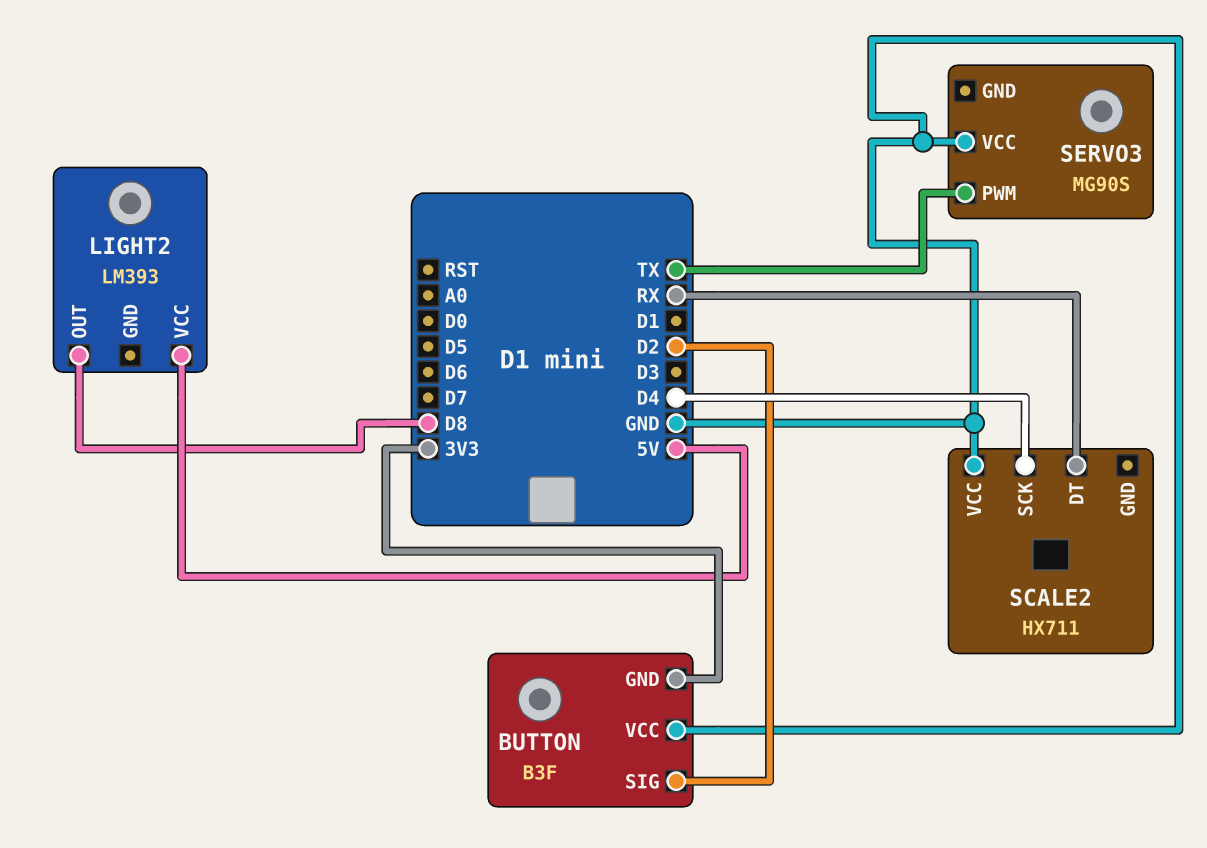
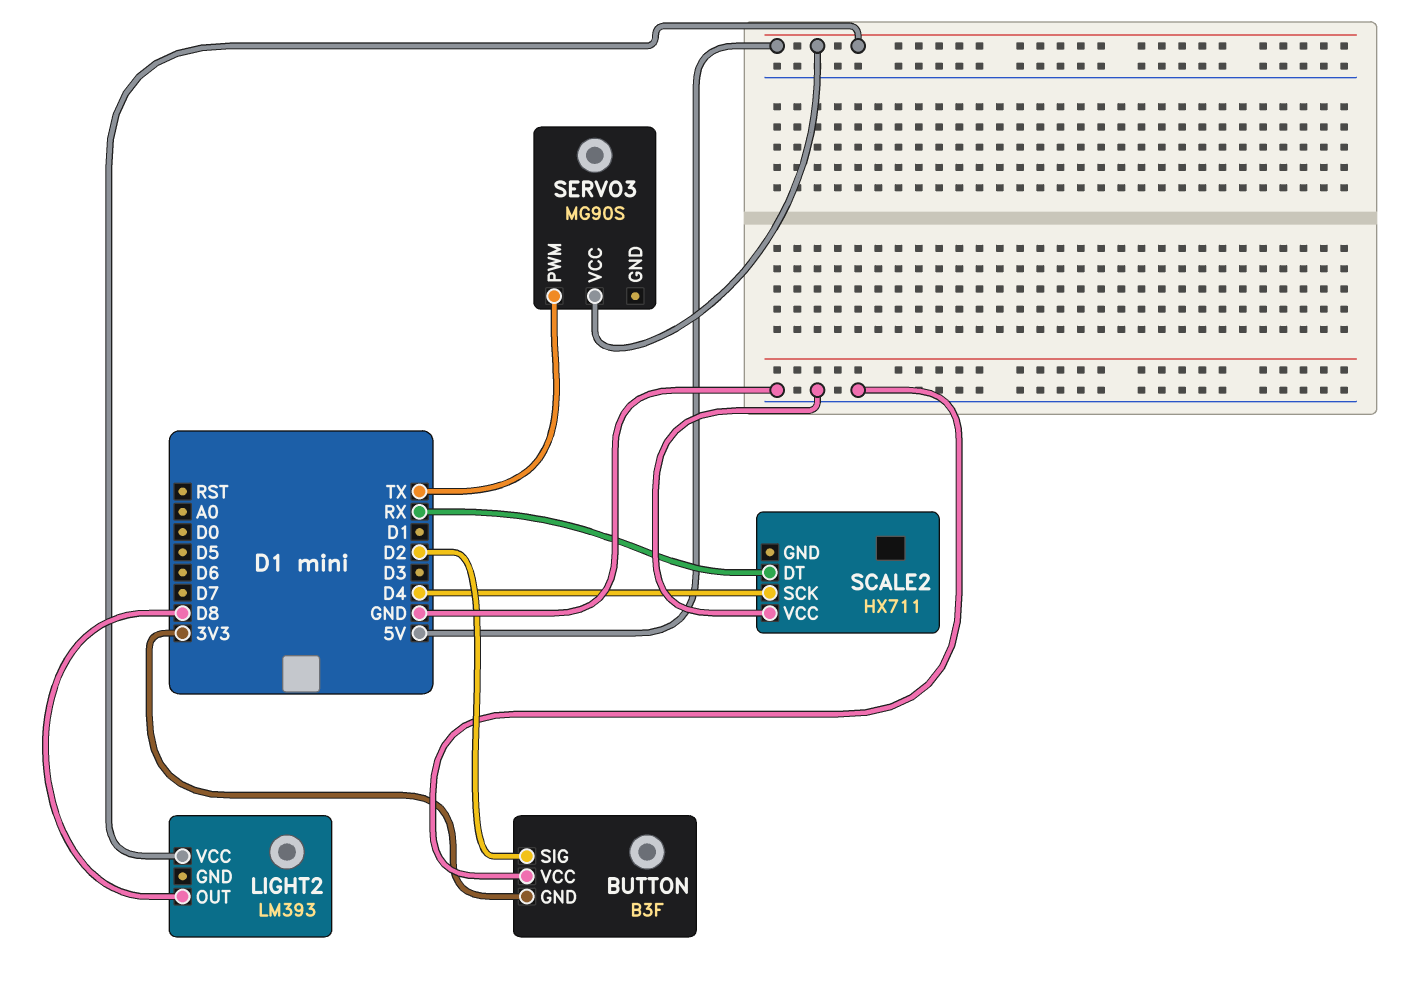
SERVO3 pin VCC: GND -> 5V

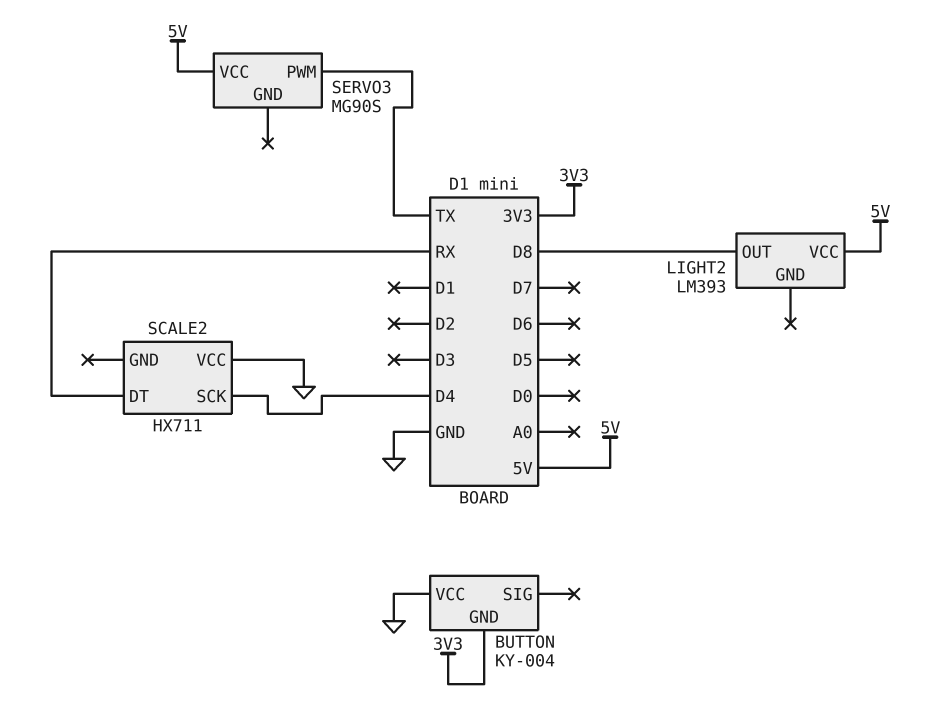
BUTTON: B3F -> KY-004
BUTTON pin SIG: D2 -> none

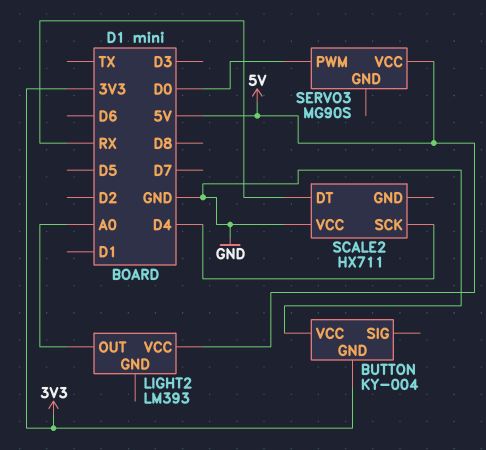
LIGHT2 pin OUT: D8 -> A0
SERVO3 pin PWM: TX -> D0

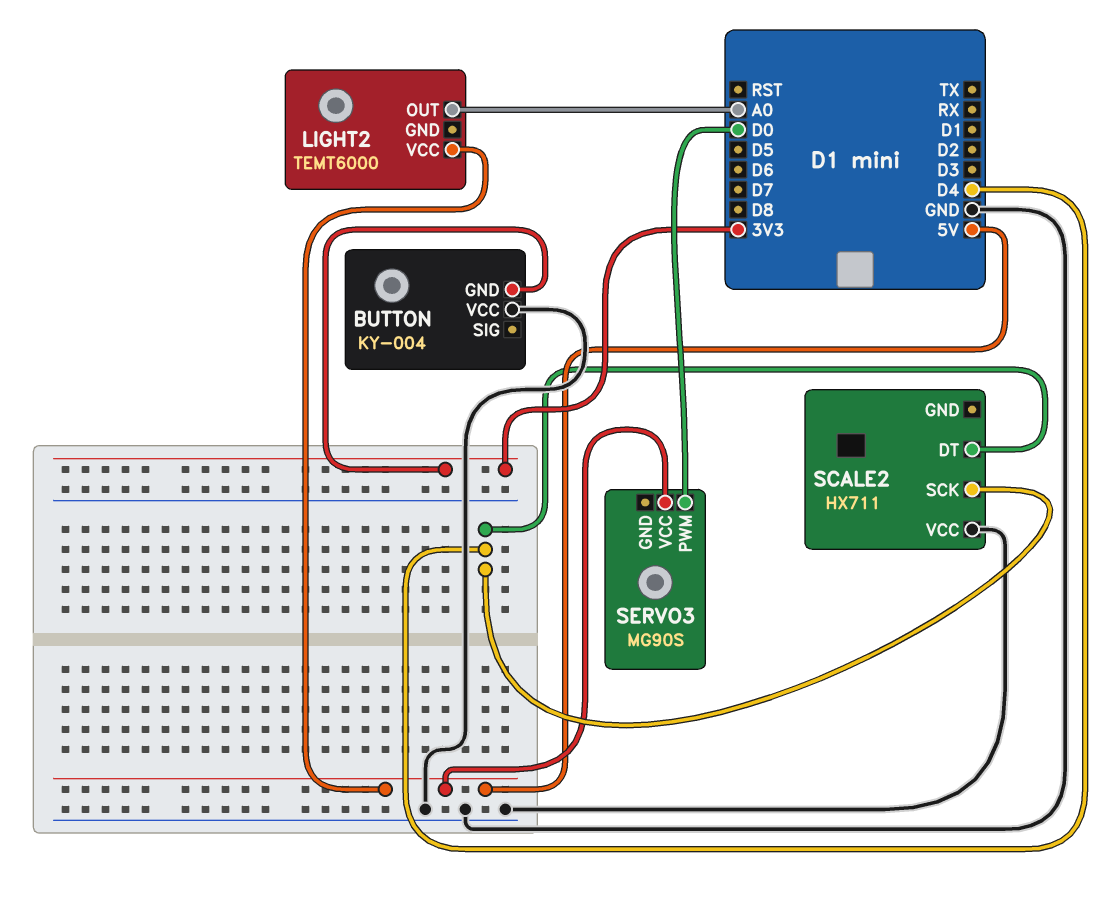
LIGHT2: LM393 -> TEMT6000
SCALE2 pin DT: RX -> D4

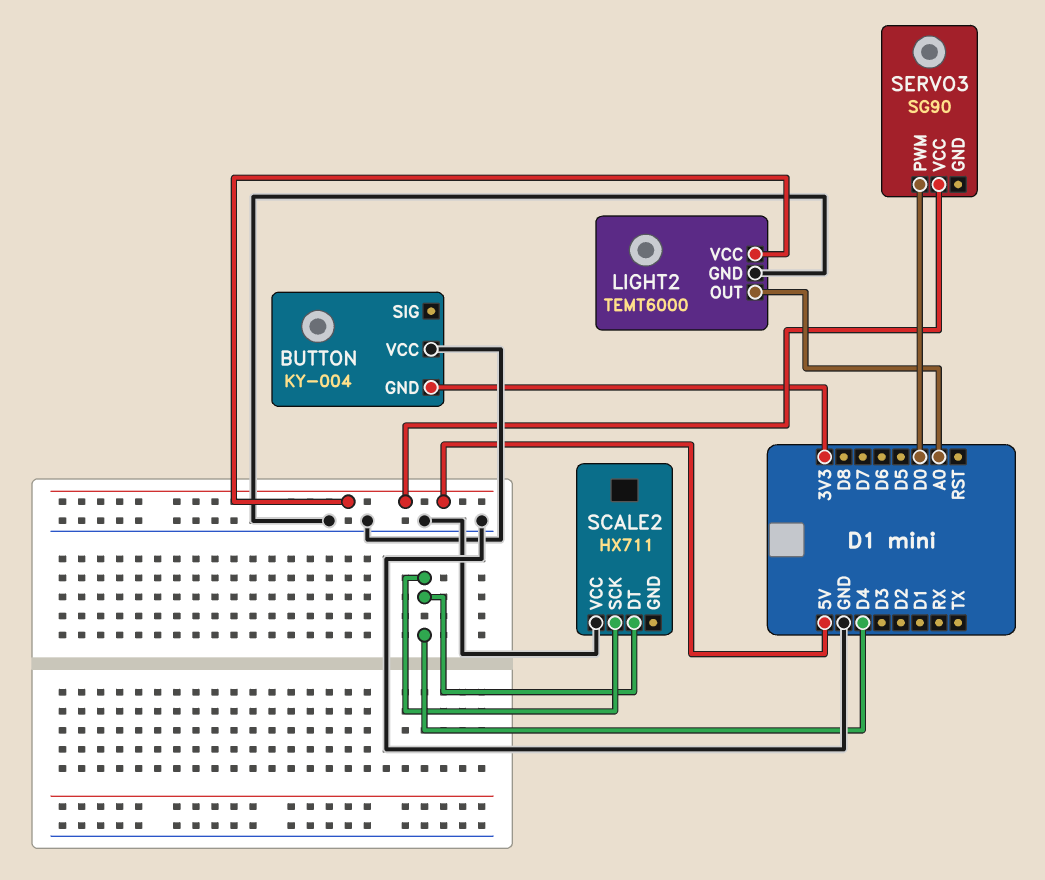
LIGHT2 pin GND: none -> GND
SERVO3: MG90S -> SG90

